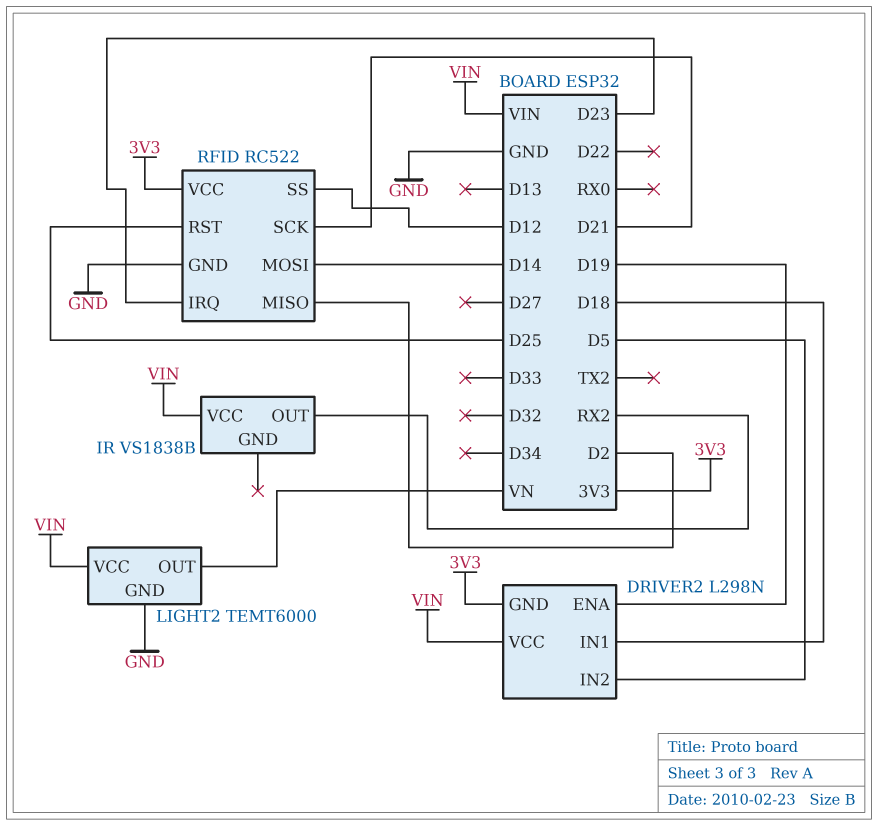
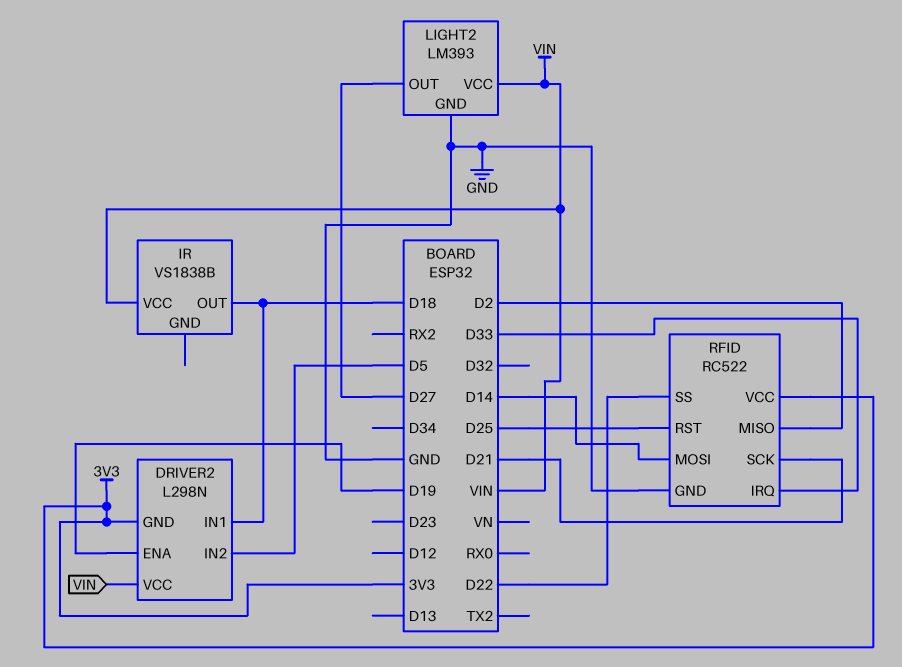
IR pin OUT: RX2 -> D18
LIGHT2: TEMT6000 -> LM393
LIGHT2 pin OUT: VN -> D27
RFID pin IRQ: D23 -> D33
RFID pin SS: D12 -> D22

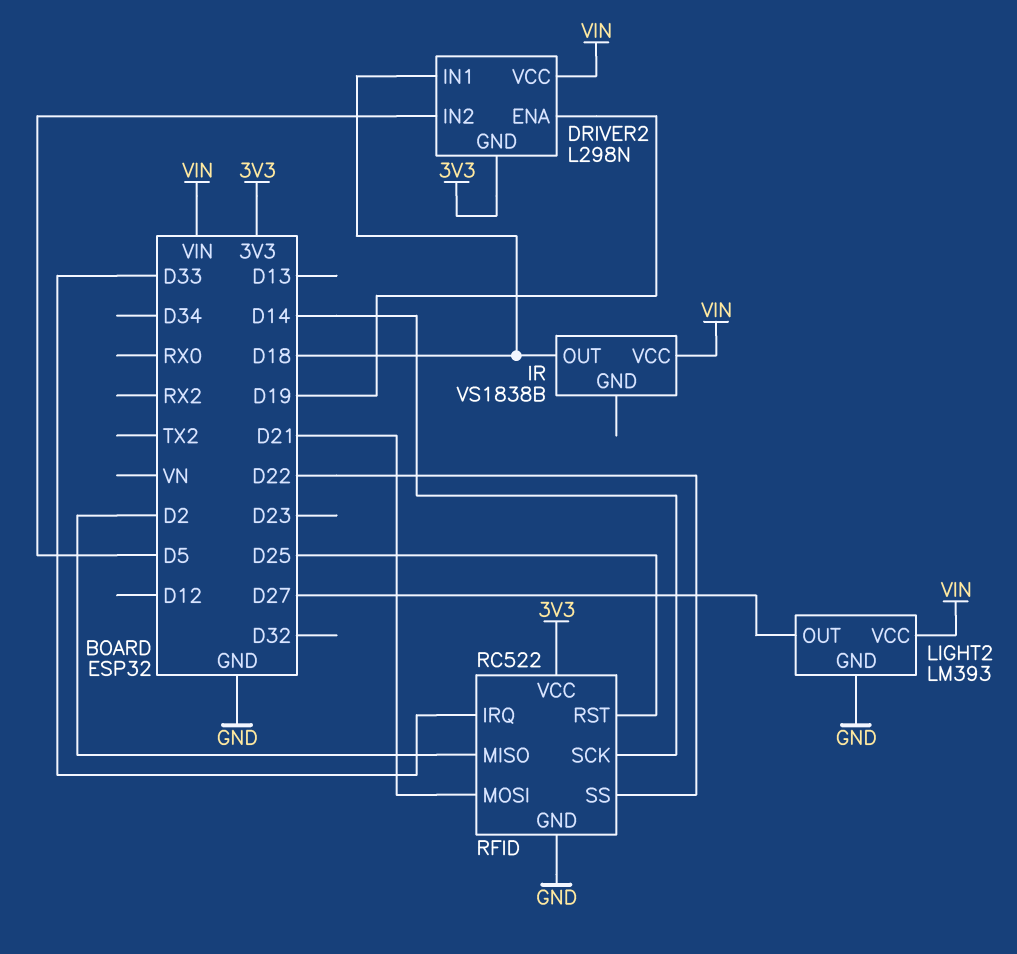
RFID pin MOSI: D14 -> D21
RFID pin SCK: D21 -> D14

